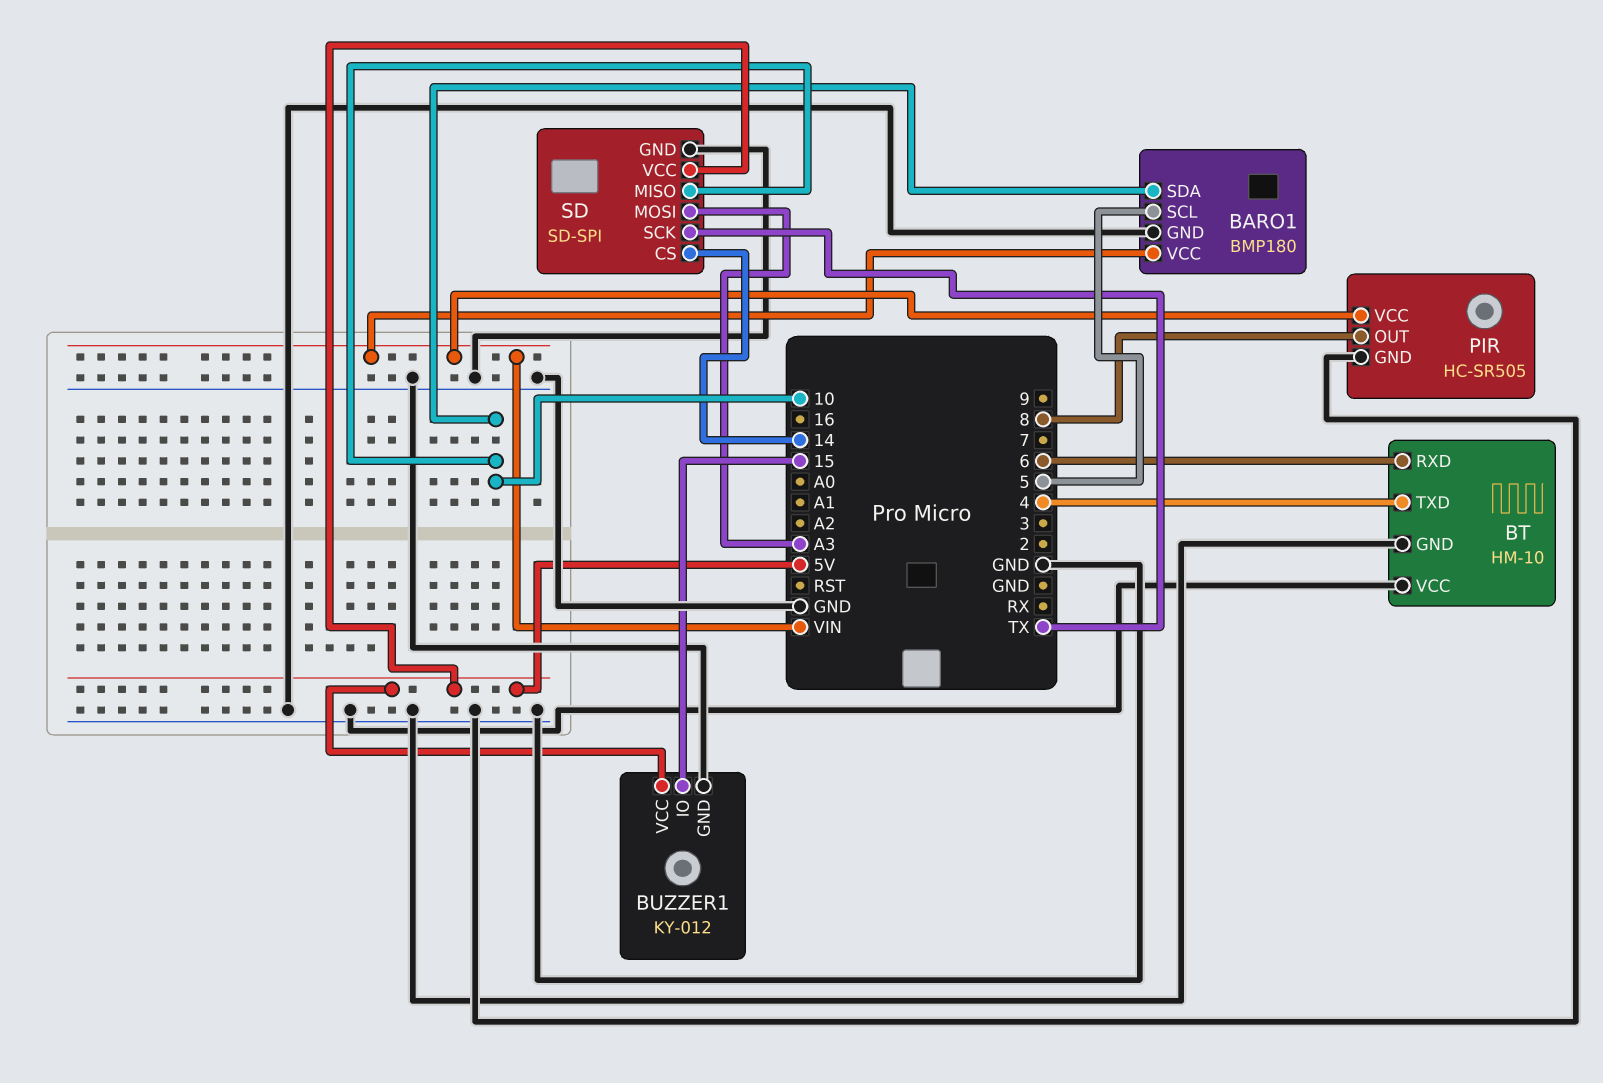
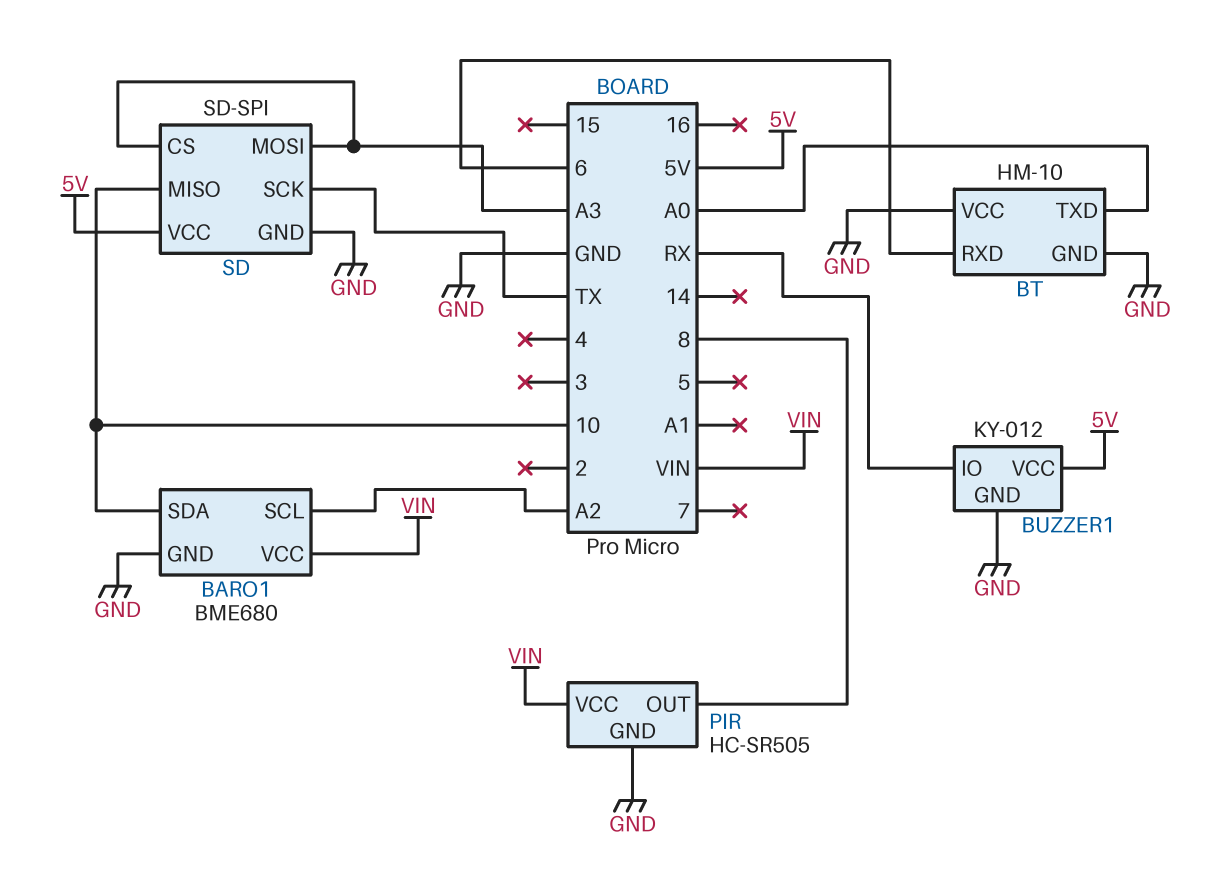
BARO1: BMP180 -> BME680
BARO1 pin SCL: 5 -> A2
BT pin TXD: 4 -> A0
BUZZER1 pin IO: 15 -> RX
SD pin CS: 14 -> A3

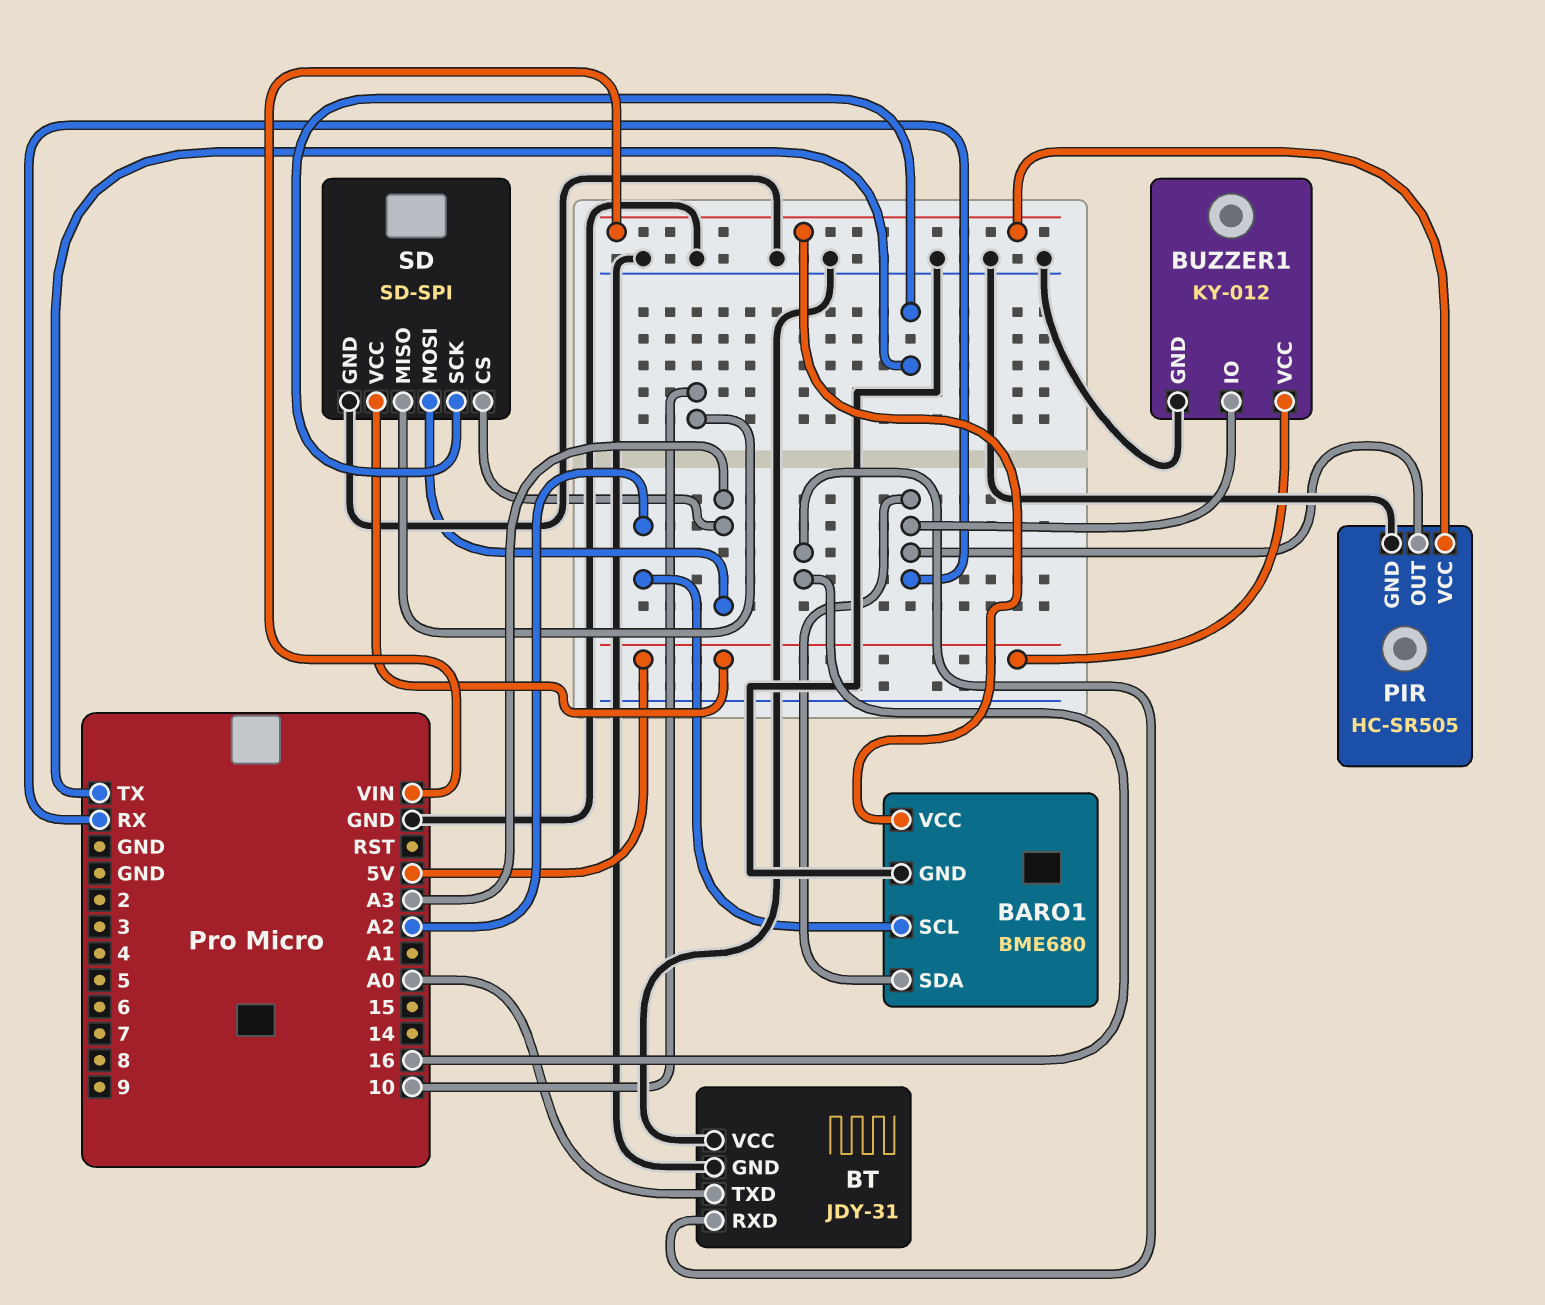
BARO1 pin SDA: 10 -> RX
BT: HM-10 -> JDY-31
BT pin RXD: 6 -> 16
PIR pin OUT: 8 -> RX

